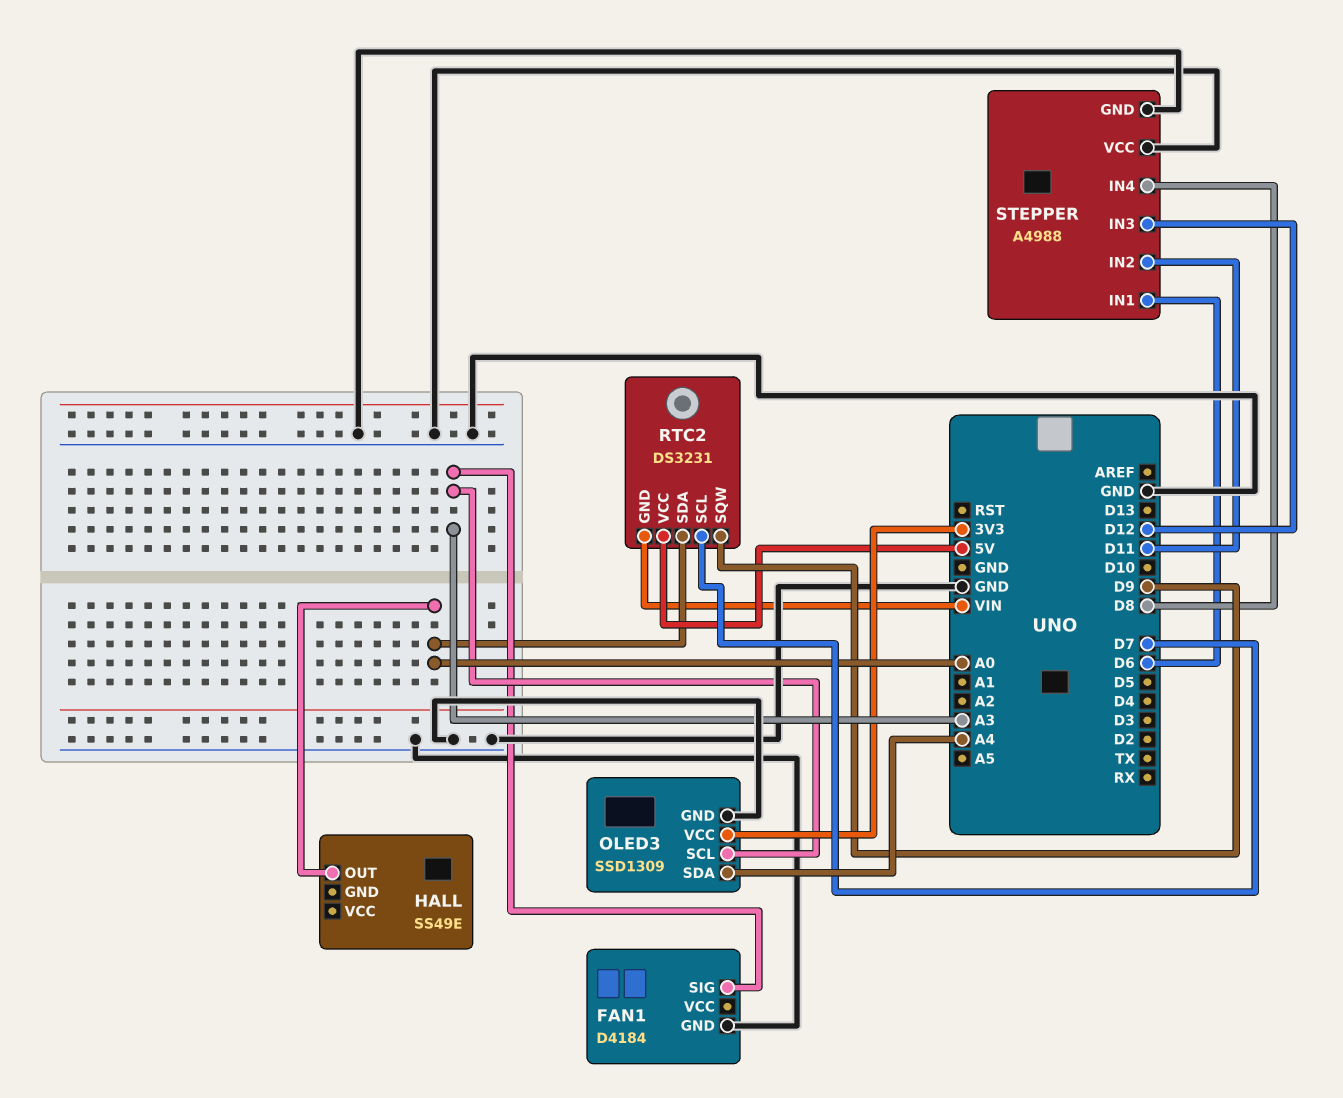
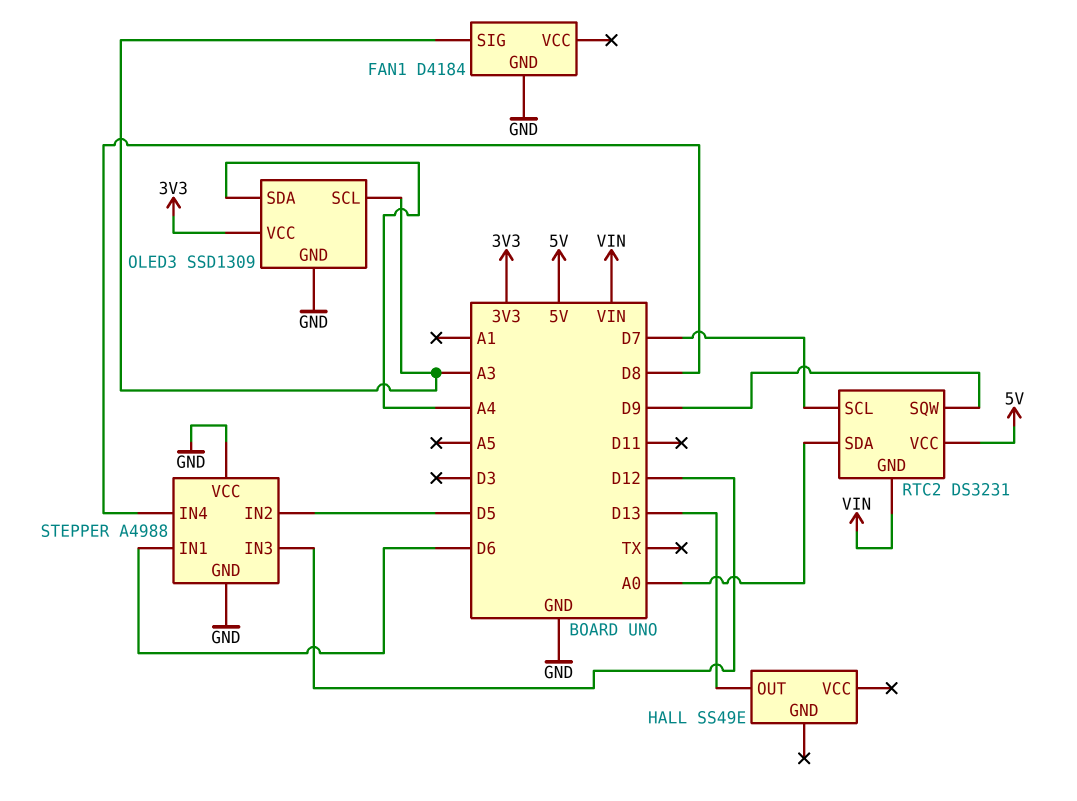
HALL pin OUT: A0 -> D13
STEPPER pin IN2: D11 -> D5

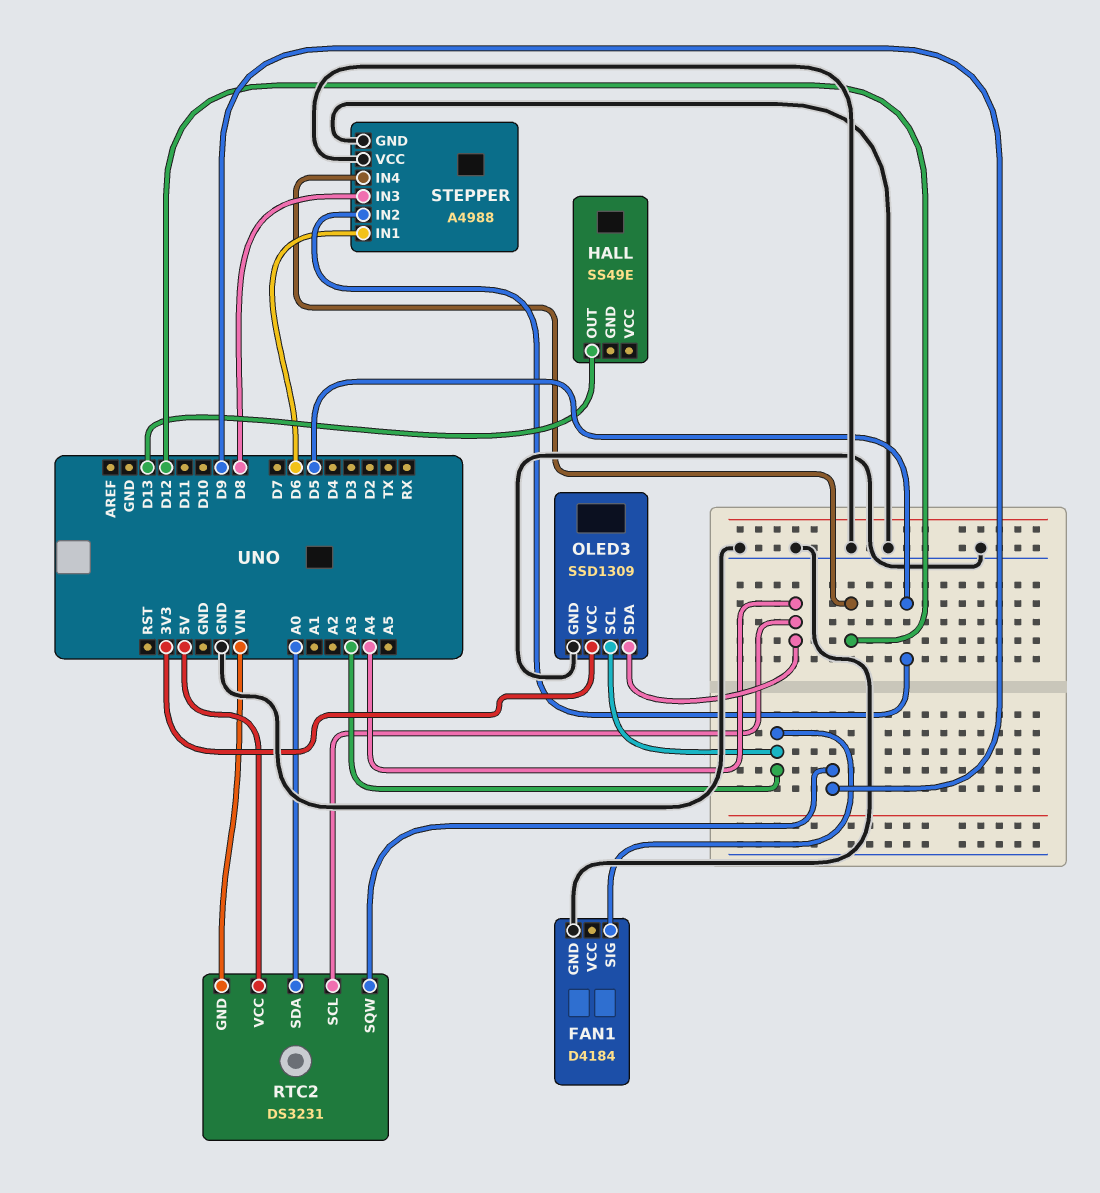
RTC2 pin SCL: D7 -> A4
STEPPER pin IN3: D12 -> D8
STEPPER pin IN4: D8 -> D12

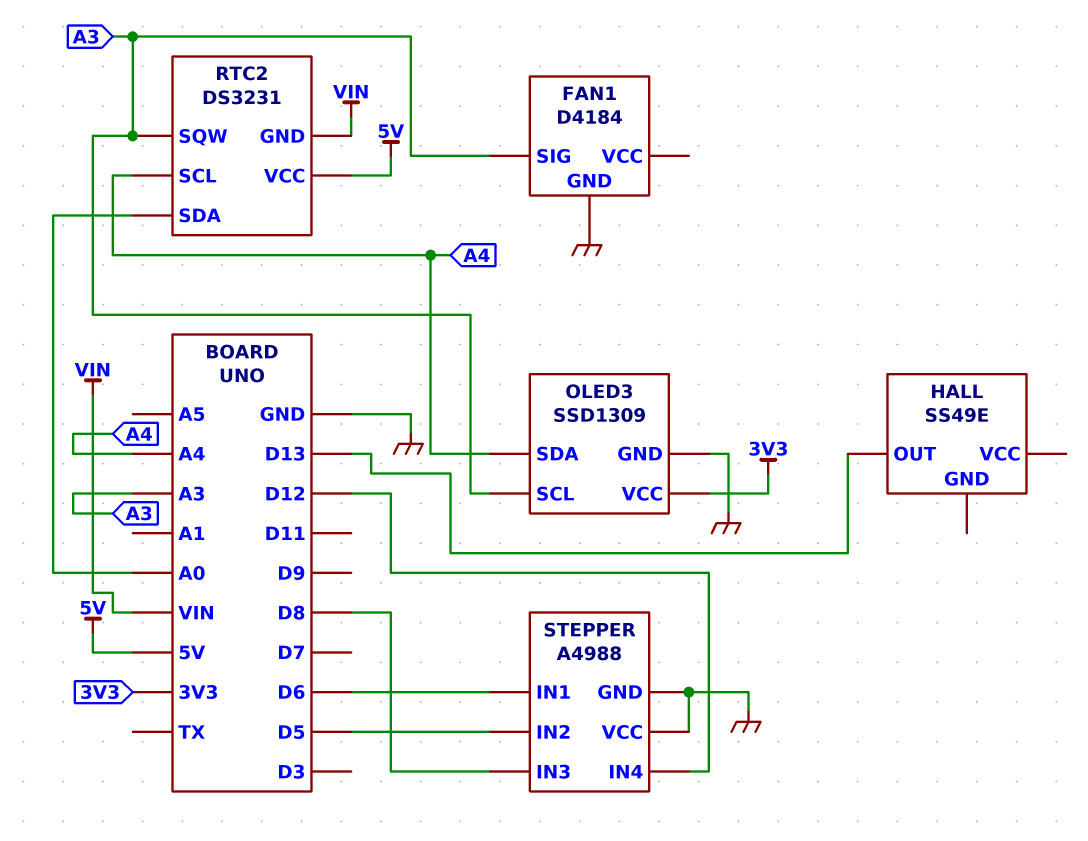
RTC2 pin SQW: D9 -> A3

